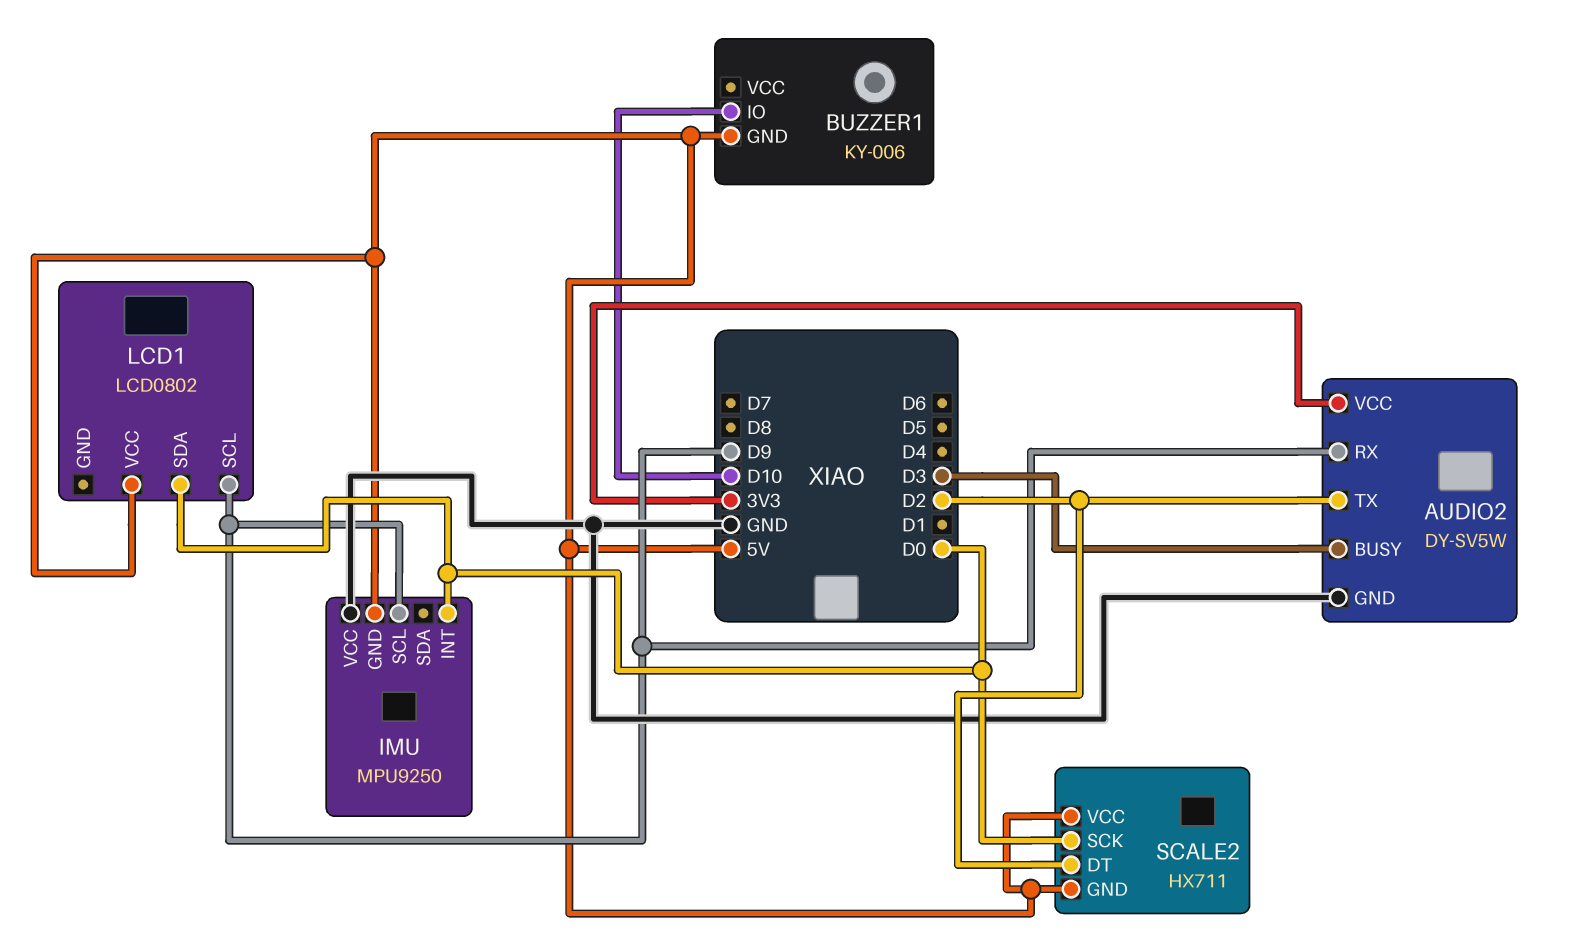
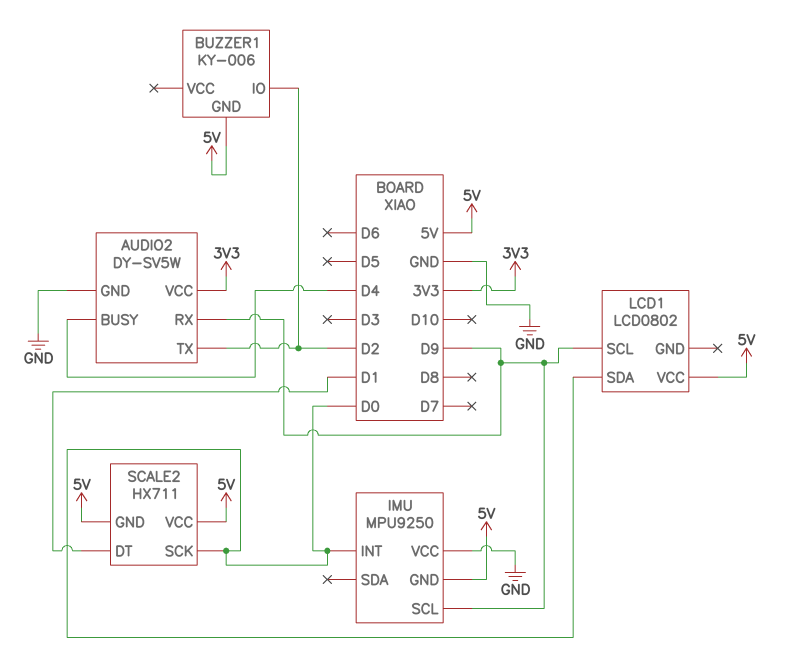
AUDIO2 pin BUSY: D3 -> D4
BUZZER1 pin IO: D10 -> D2
SCALE2 pin DT: D2 -> D1

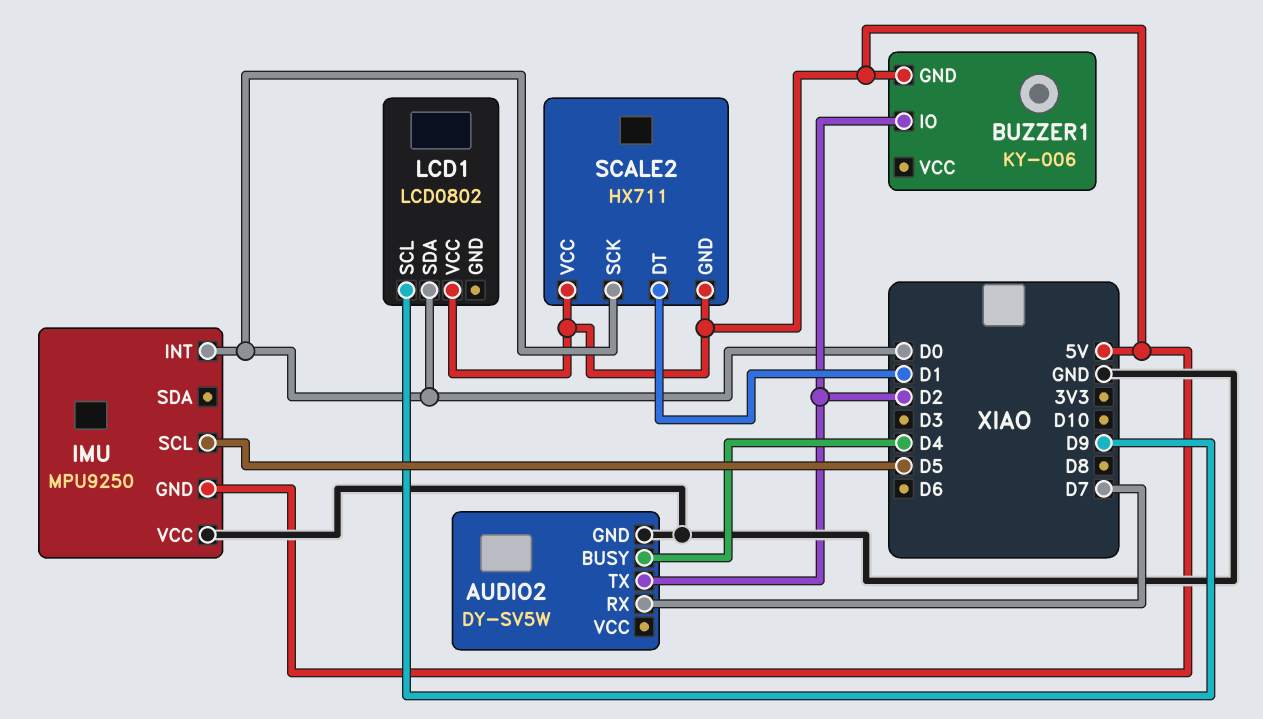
AUDIO2 pin RX: D9 -> D7
AUDIO2 pin VCC: 3V3 -> none
IMU pin SCL: D9 -> D5

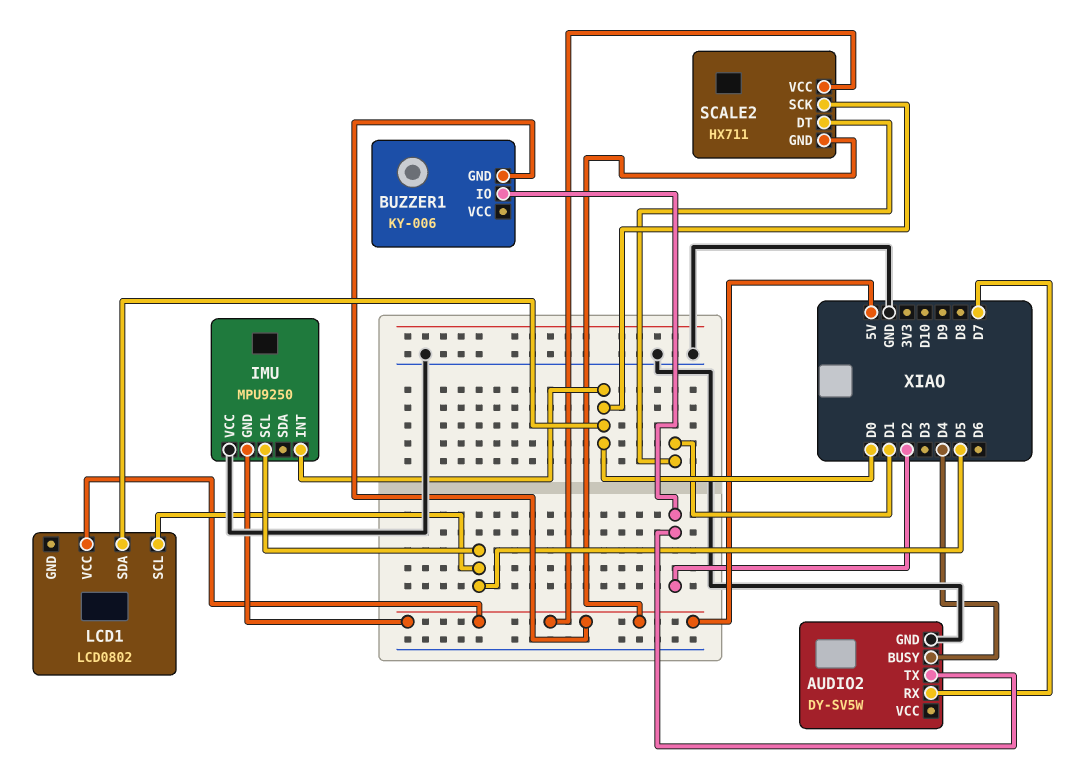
LCD1 pin SCL: D9 -> D5

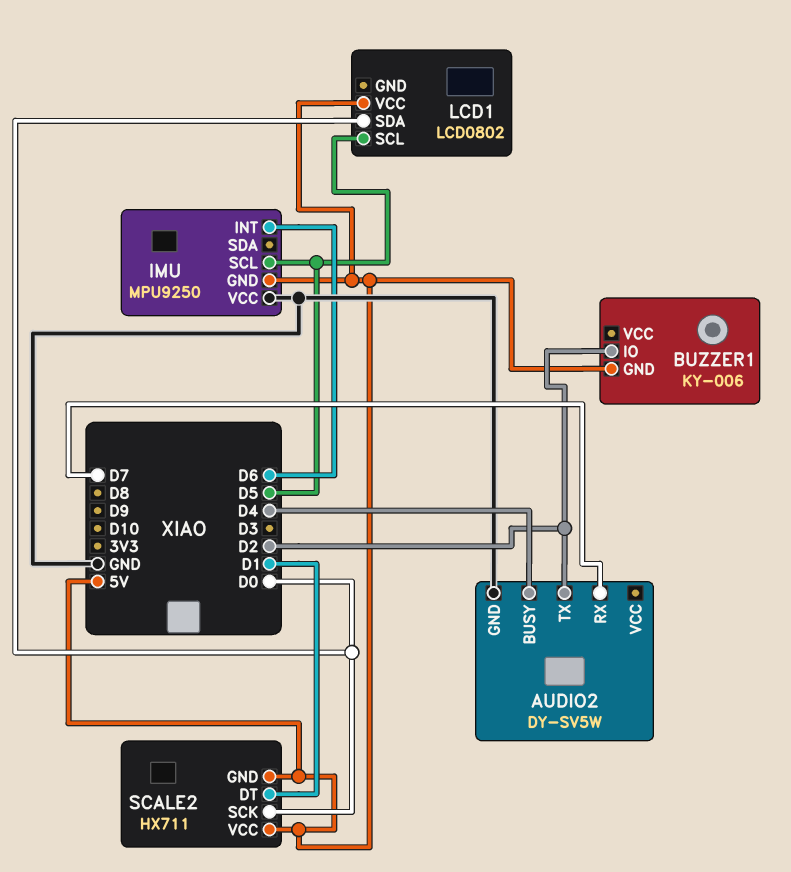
IMU pin INT: D0 -> D6

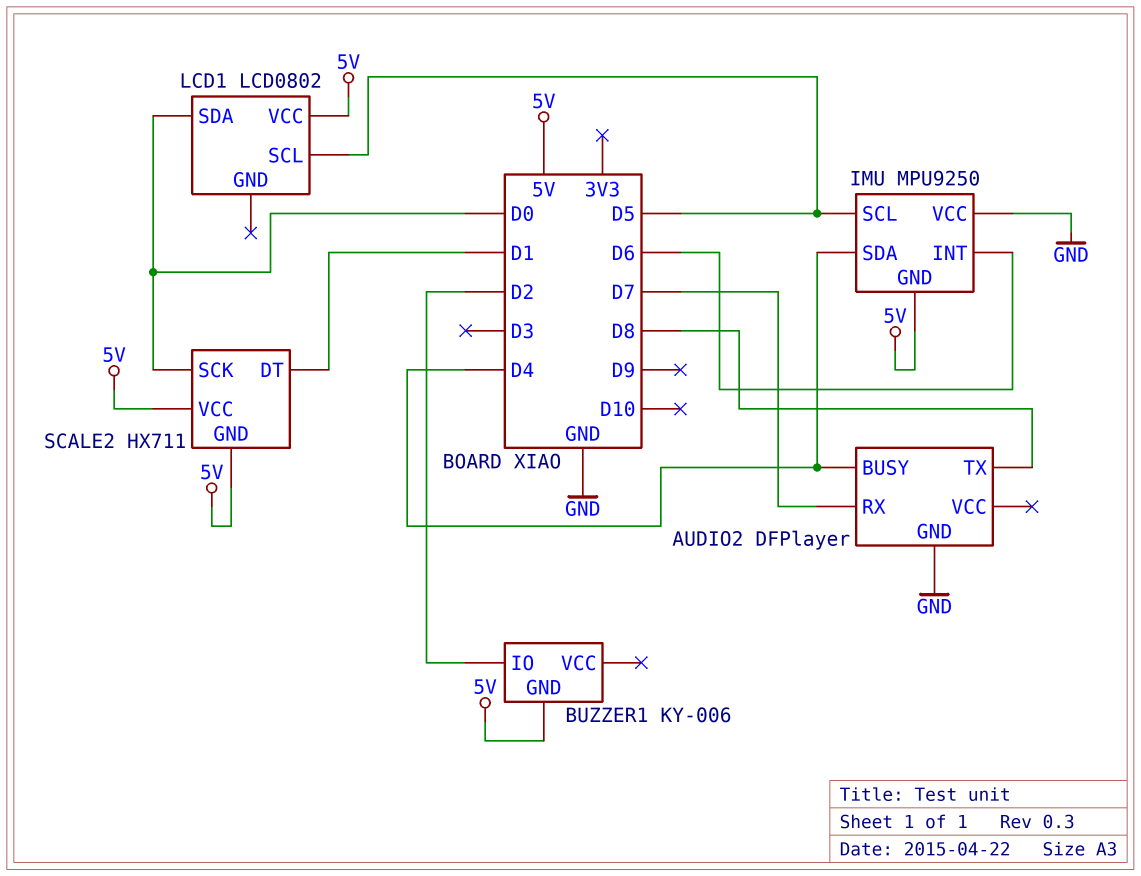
AUDIO2: DY-SV5W -> DFPlayer
AUDIO2 pin TX: D2 -> D8
IMU pin SDA: none -> D4

